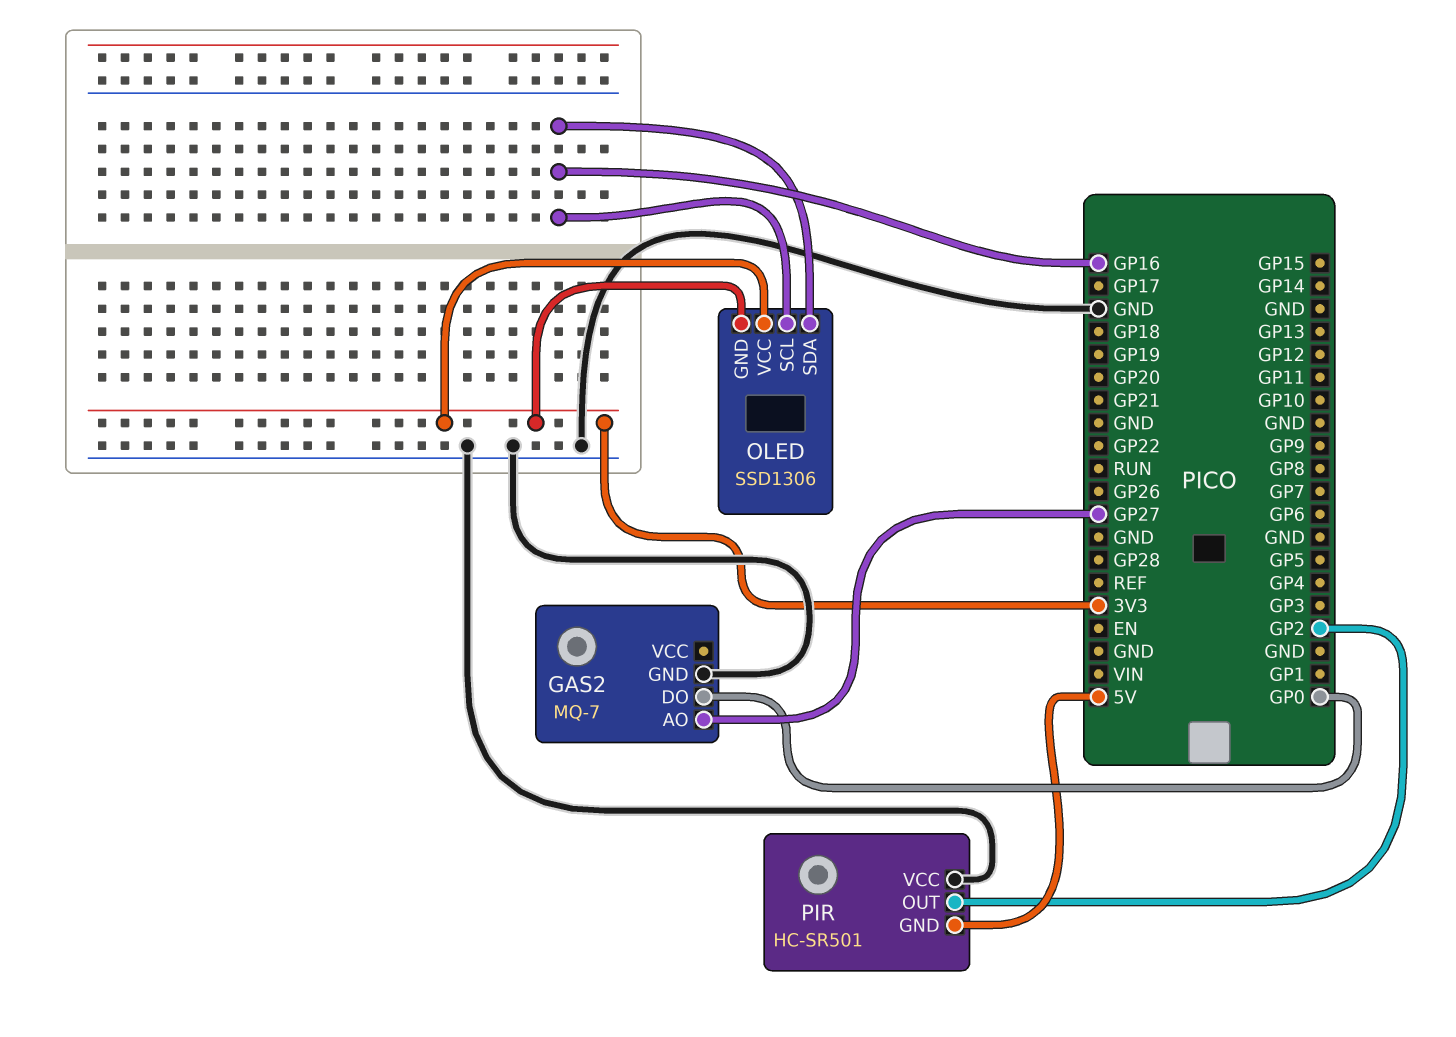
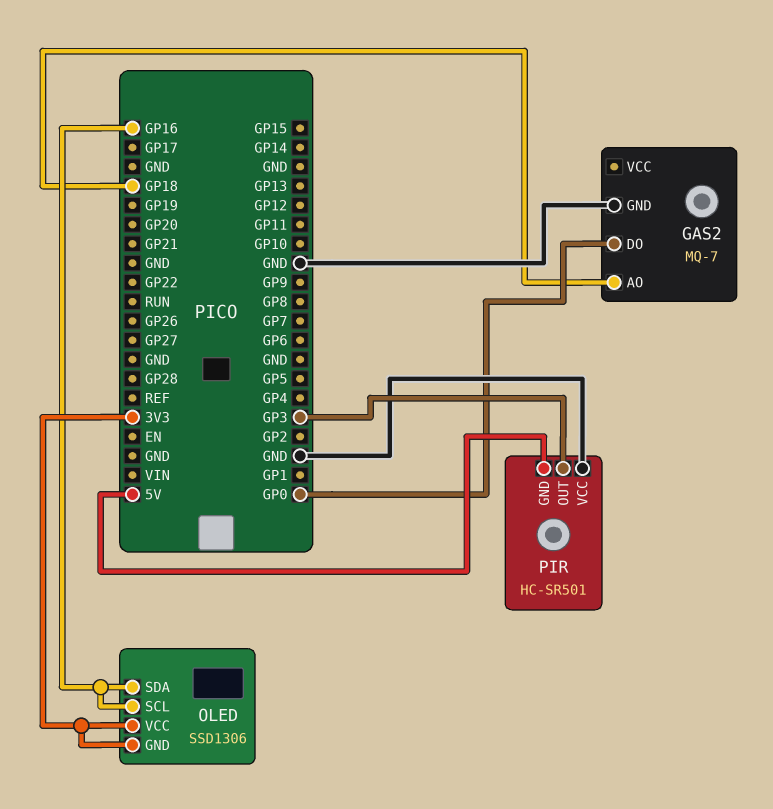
GAS2 pin AO: GP27 -> GP18
PIR pin OUT: GP2 -> GP3

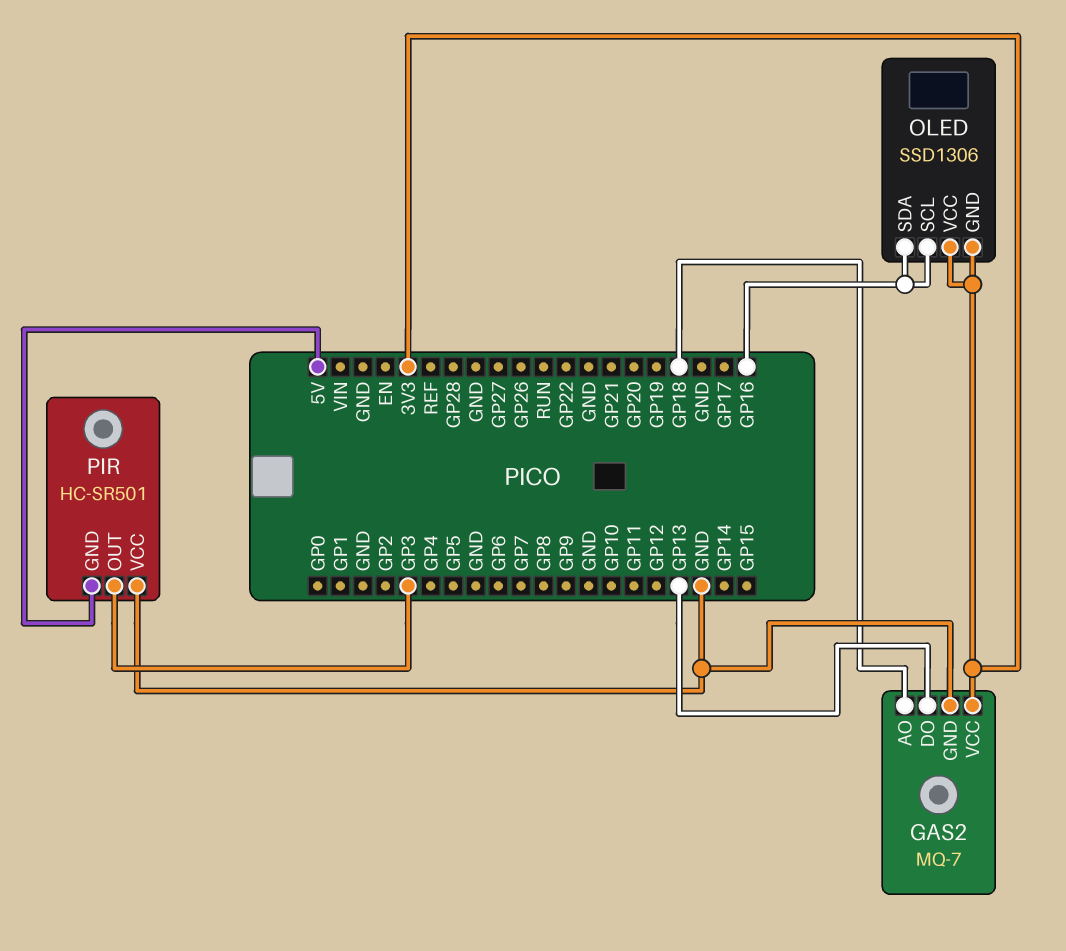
GAS2 pin DO: GP0 -> GP13
GAS2 pin VCC: none -> 3V3

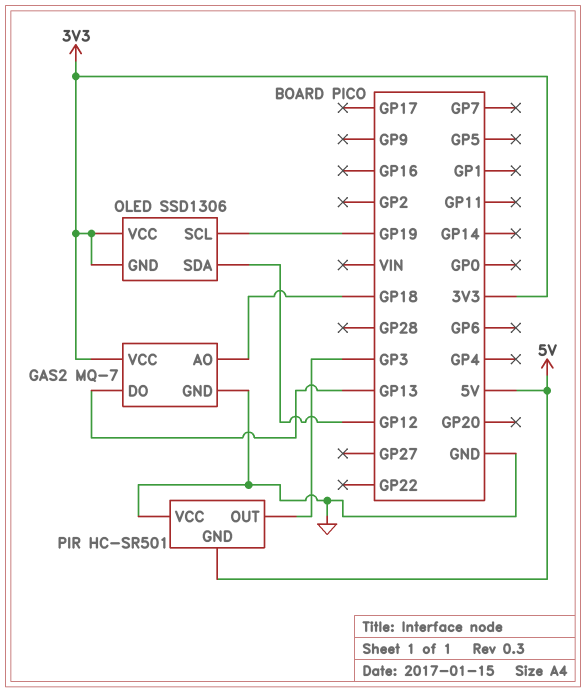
OLED pin SCL: GP16 -> GP19
OLED pin SDA: GP16 -> GP12

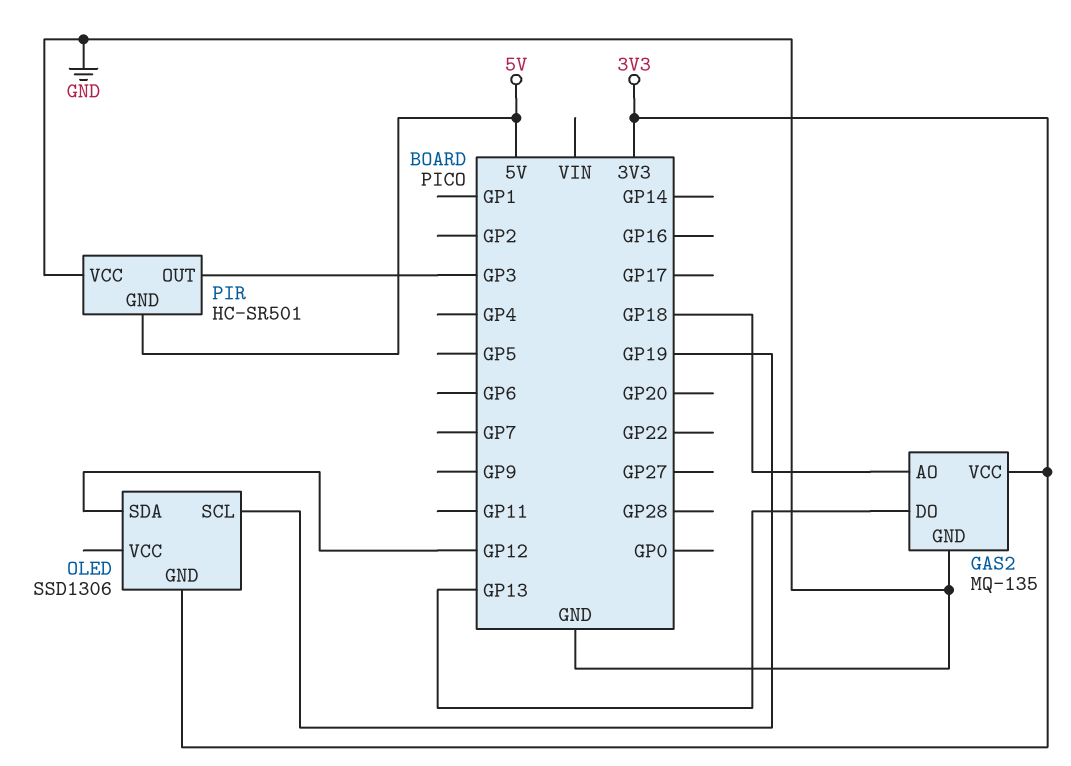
GAS2: MQ-7 -> MQ-135
OLED pin VCC: 3V3 -> none

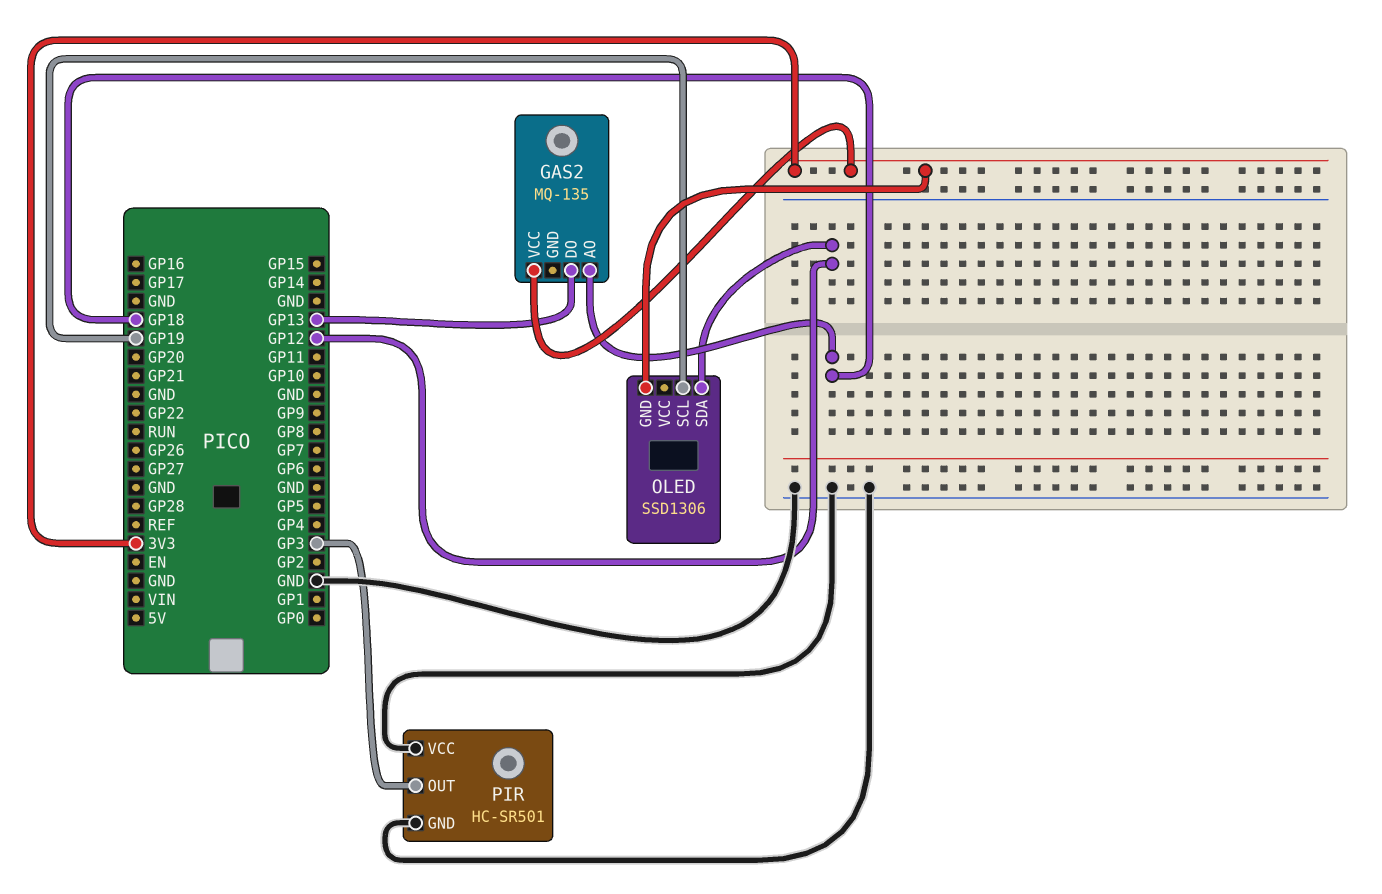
GAS2 pin GND: GND -> none
PIR pin GND: 5V -> GND

